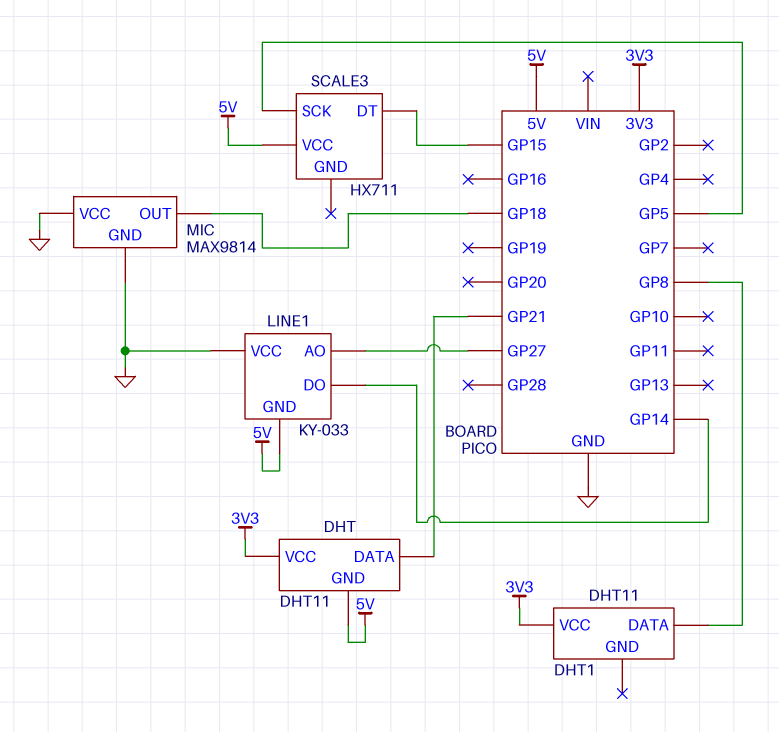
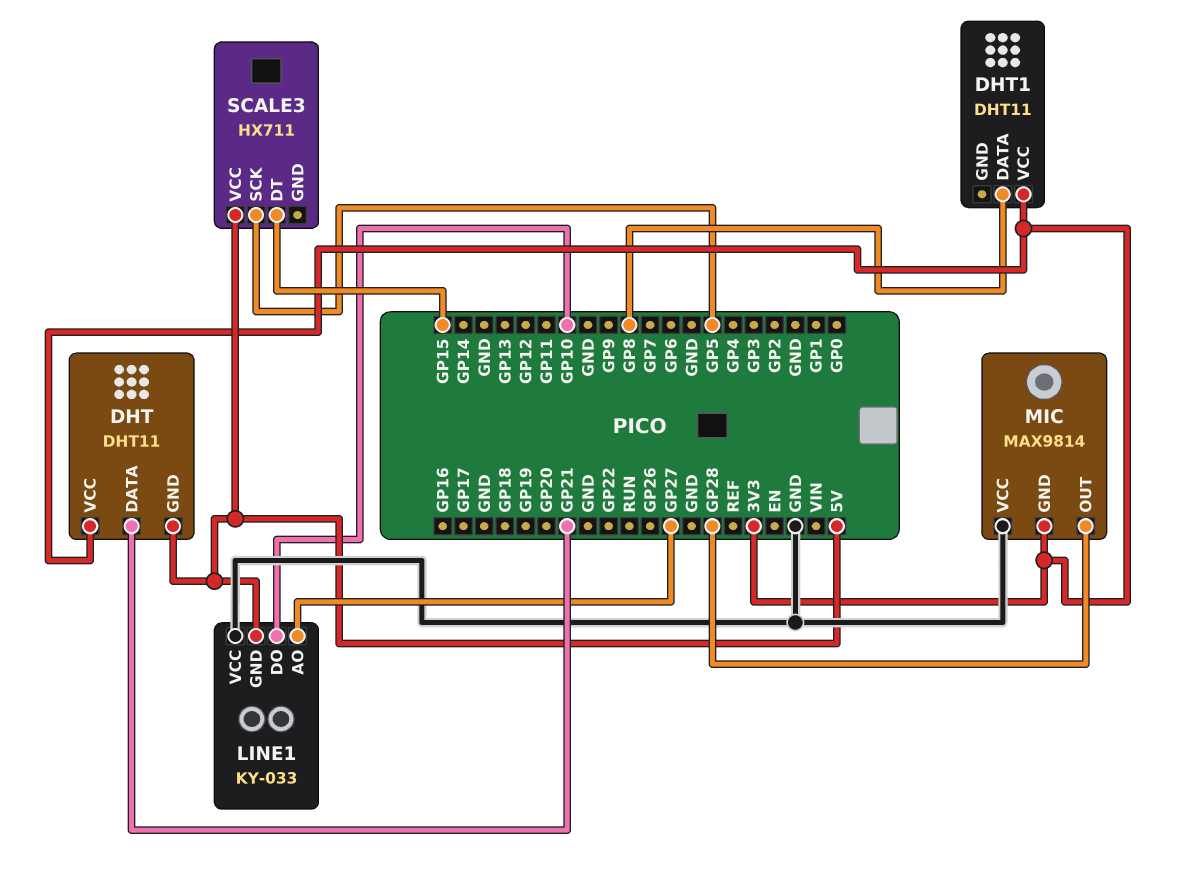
LINE1 pin DO: GP14 -> GP10
MIC pin GND: GND -> 3V3
MIC pin OUT: GP18 -> GP28

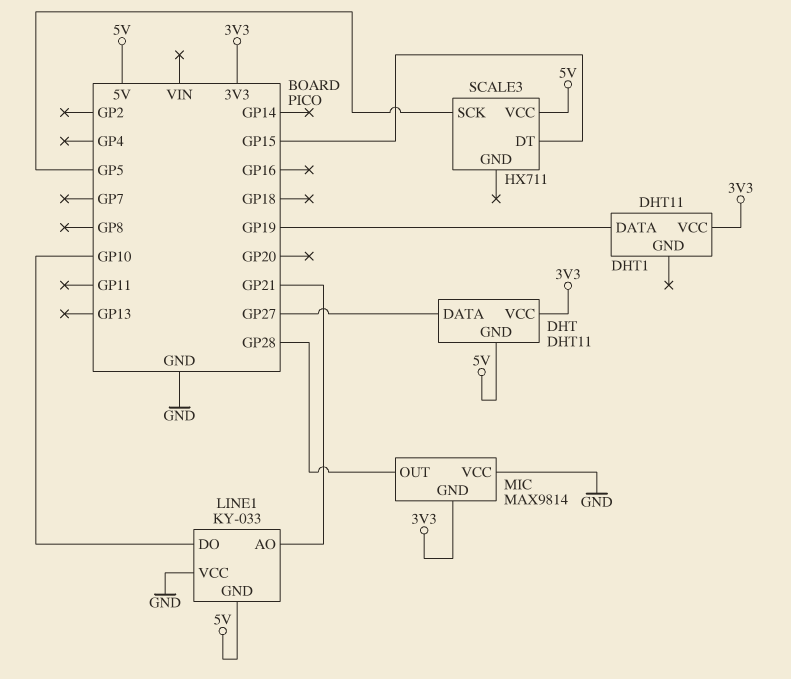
DHT pin DATA: GP21 -> GP27
DHT1 pin DATA: GP8 -> GP19
LINE1 pin AO: GP27 -> GP21

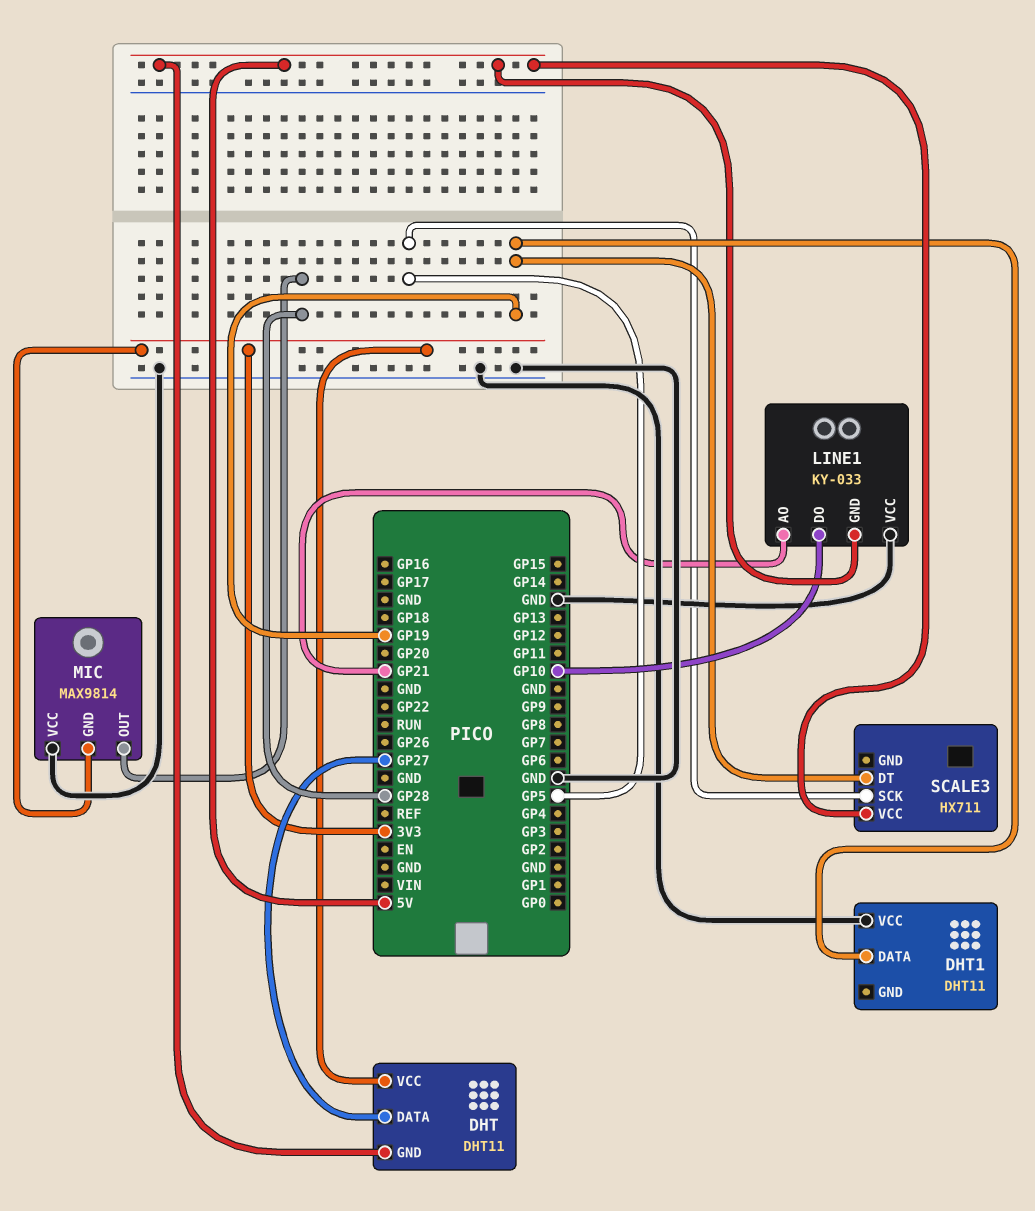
DHT1 pin VCC: 3V3 -> GND
SCALE3 pin DT: GP15 -> GP19

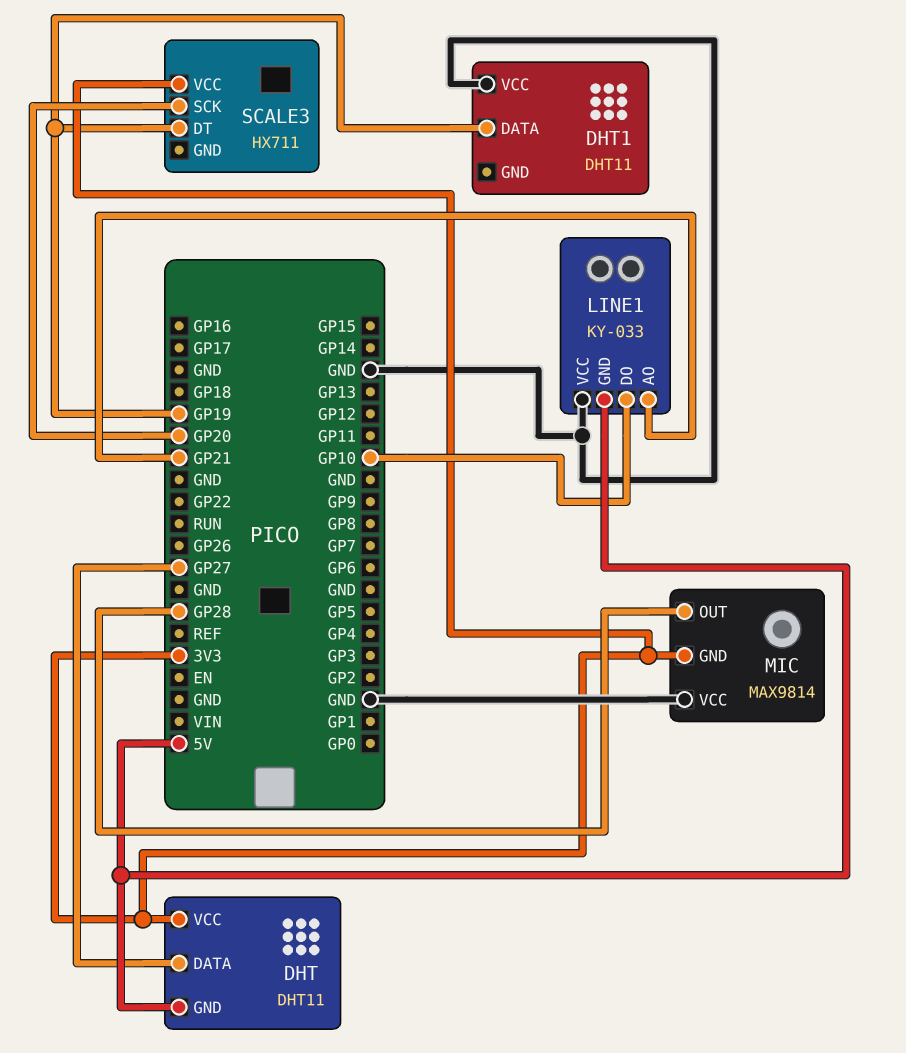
SCALE3 pin SCK: GP5 -> GP20
SCALE3 pin VCC: 5V -> 3V3

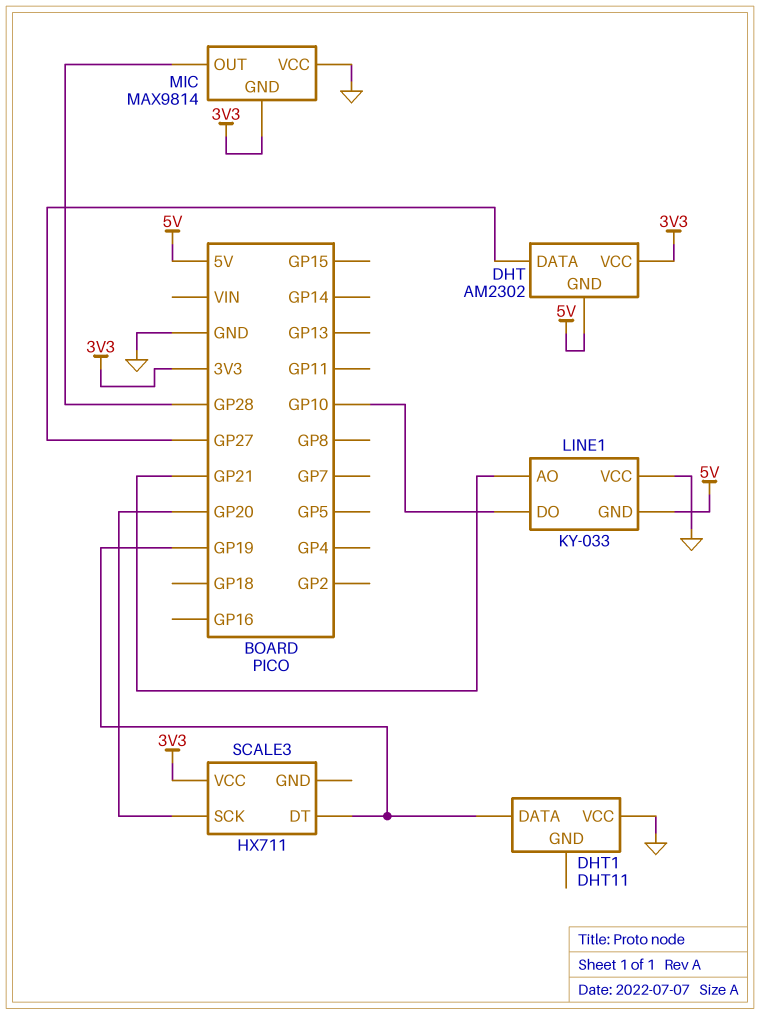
DHT: DHT11 -> AM2302

